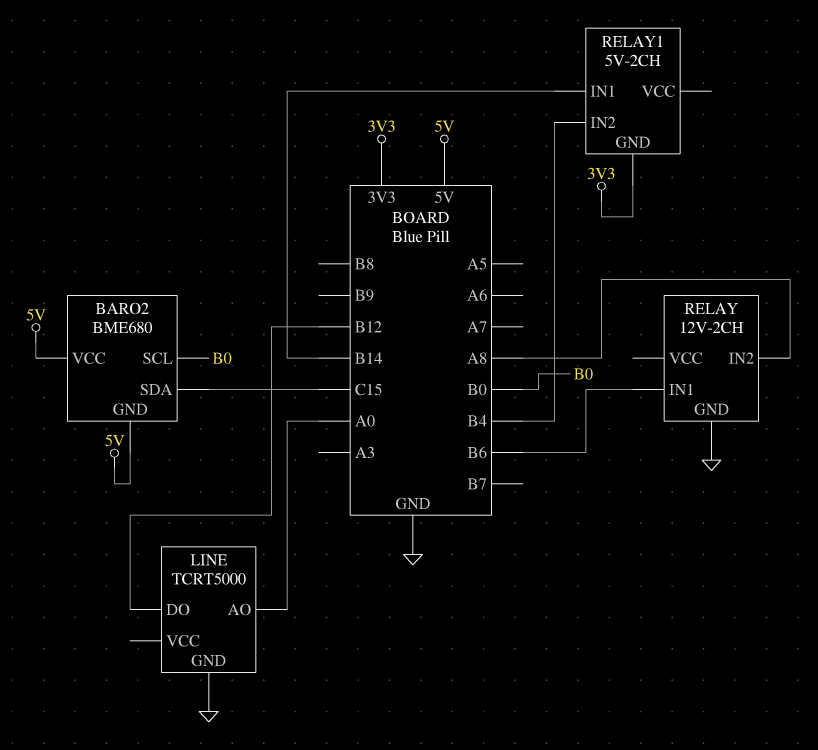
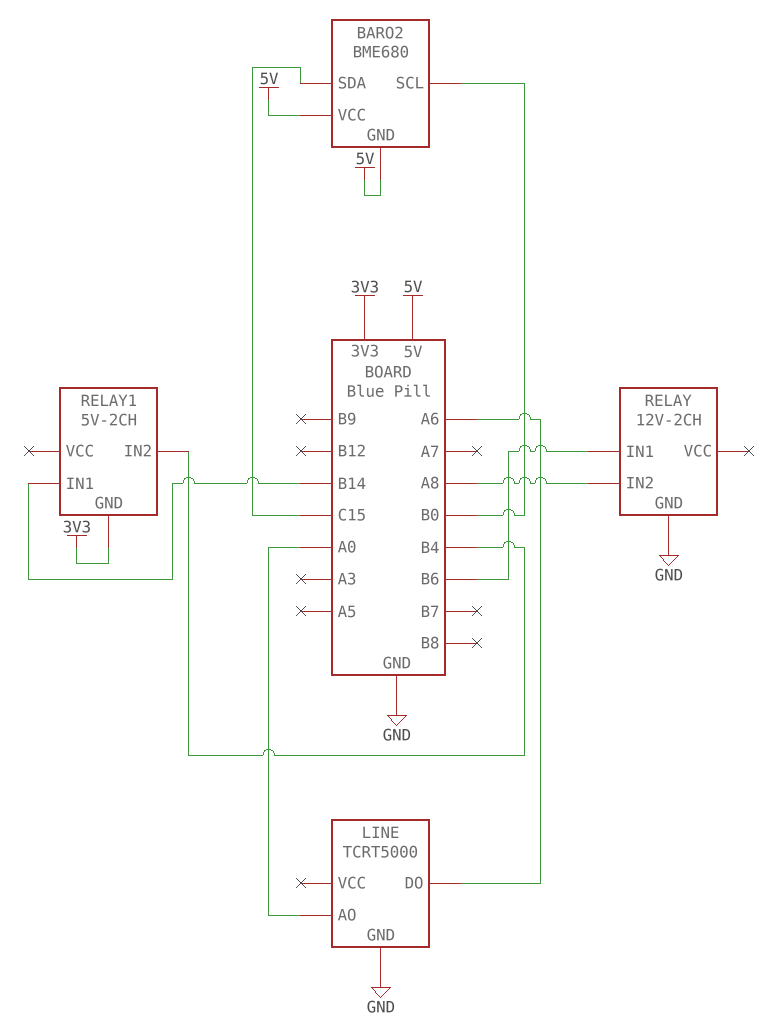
LINE pin DO: B12 -> A6

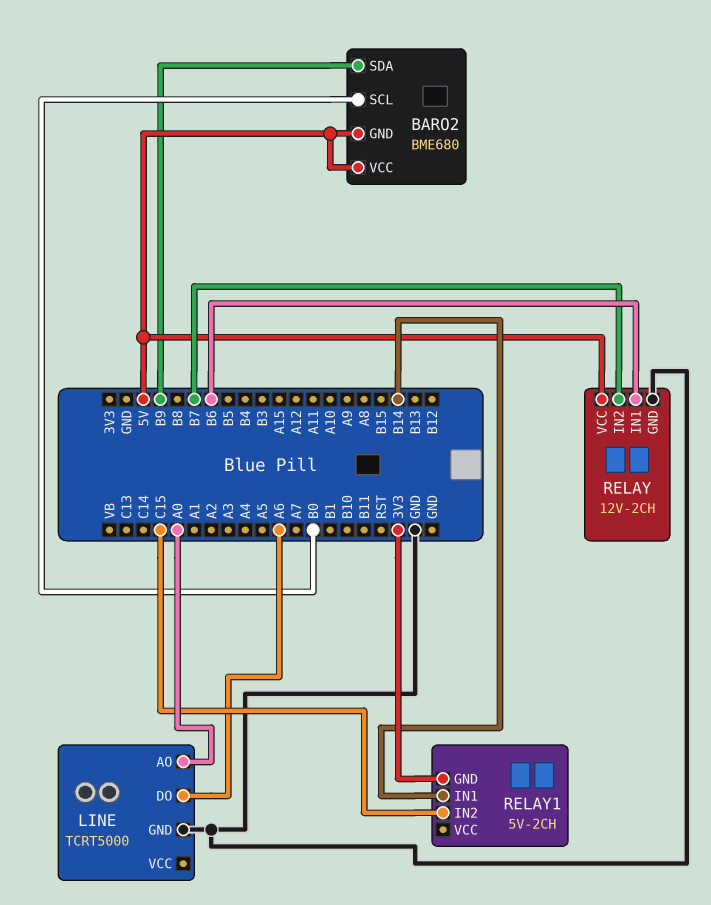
BARO2 pin SDA: C15 -> B9
RELAY pin IN2: A8 -> B7
RELAY pin VCC: none -> 5V
RELAY1 pin IN2: B4 -> C15

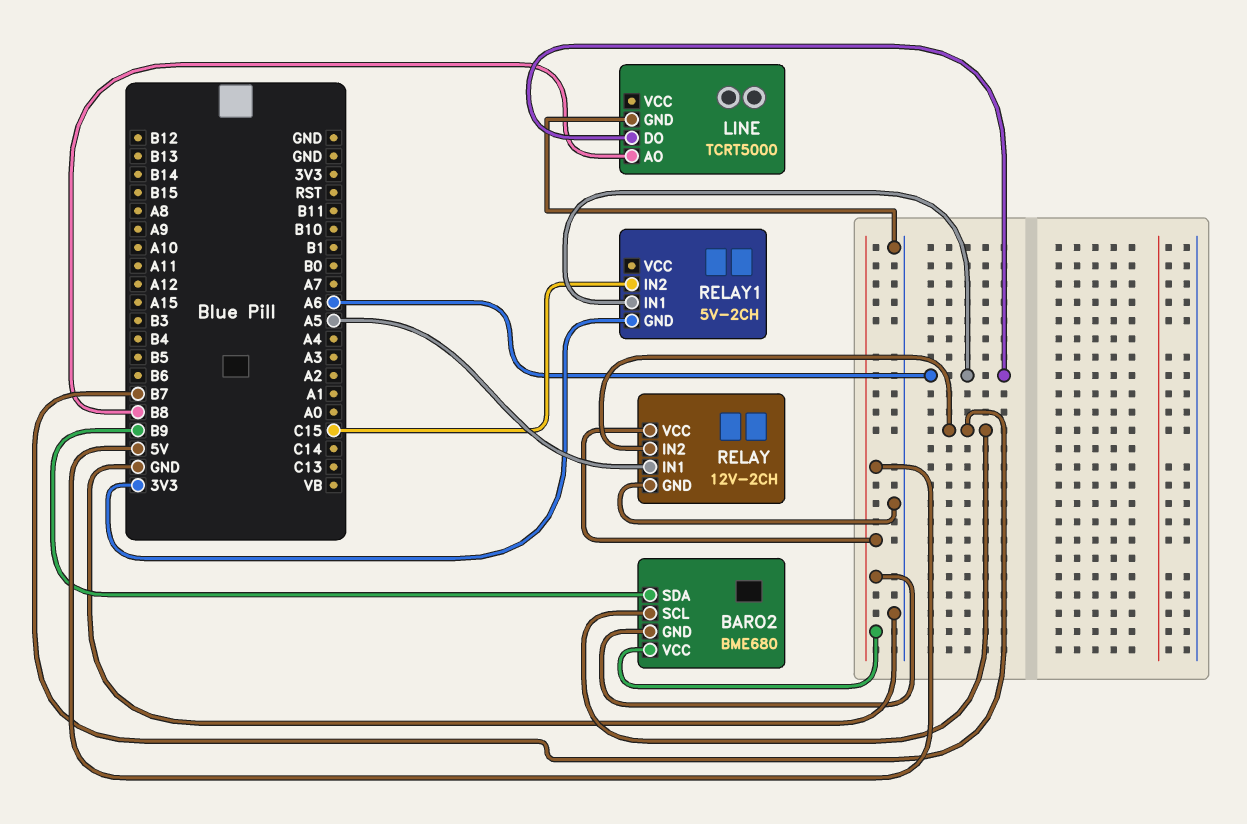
BARO2 pin SCL: B0 -> B7
LINE pin AO: A0 -> B8
RELAY pin IN1: B6 -> A5
RELAY1 pin IN1: B14 -> A6

